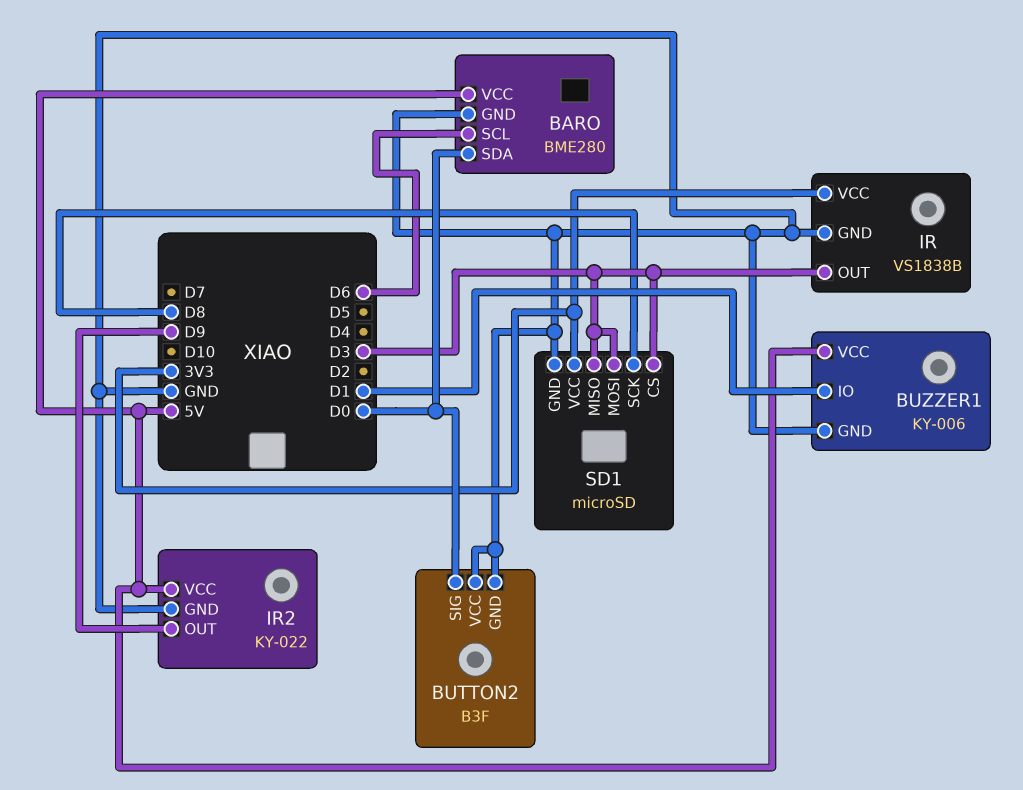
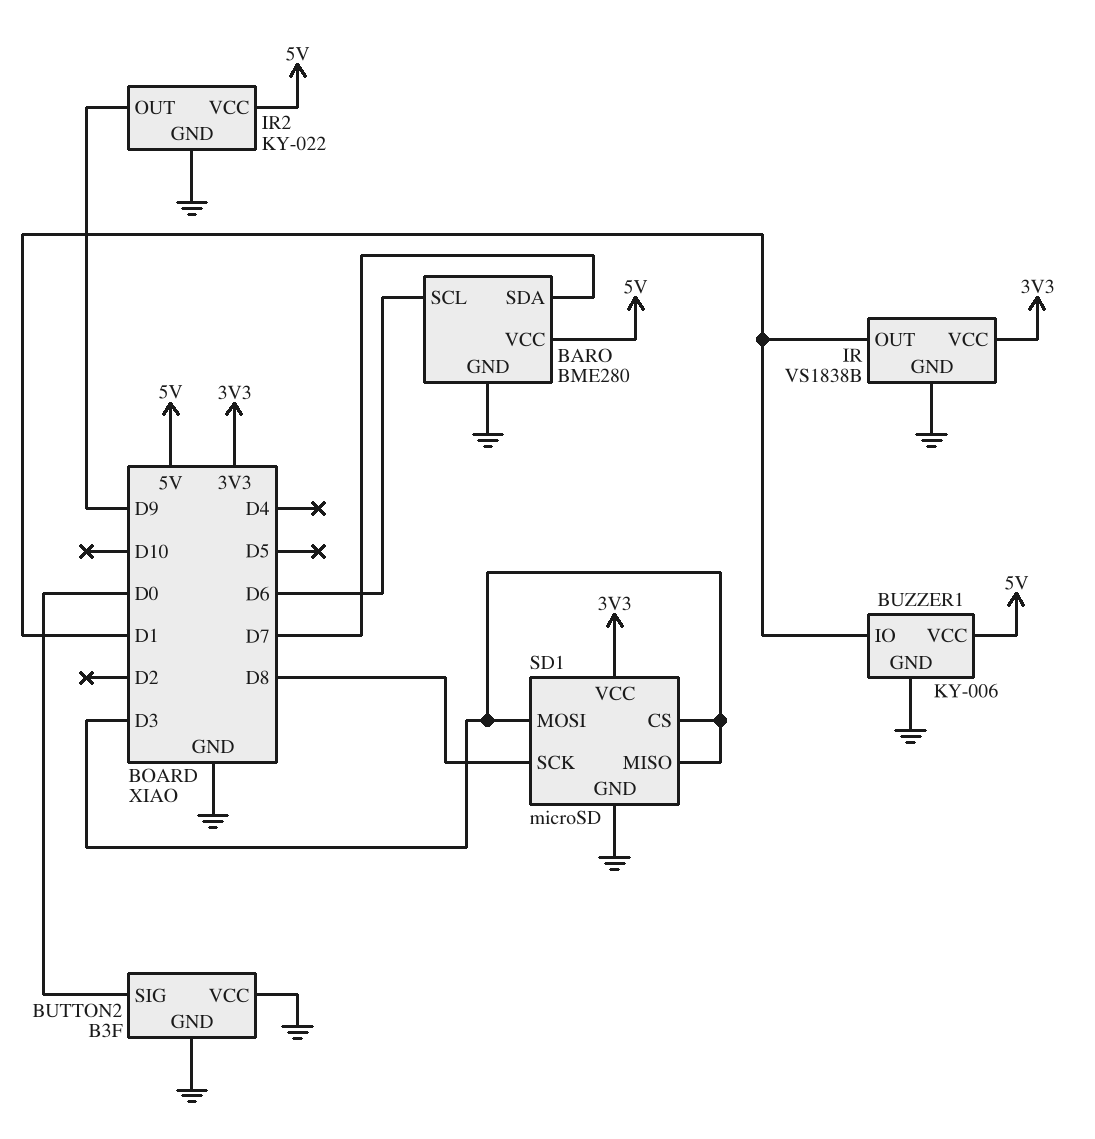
BARO pin SDA: D0 -> D7
IR pin OUT: D3 -> D1

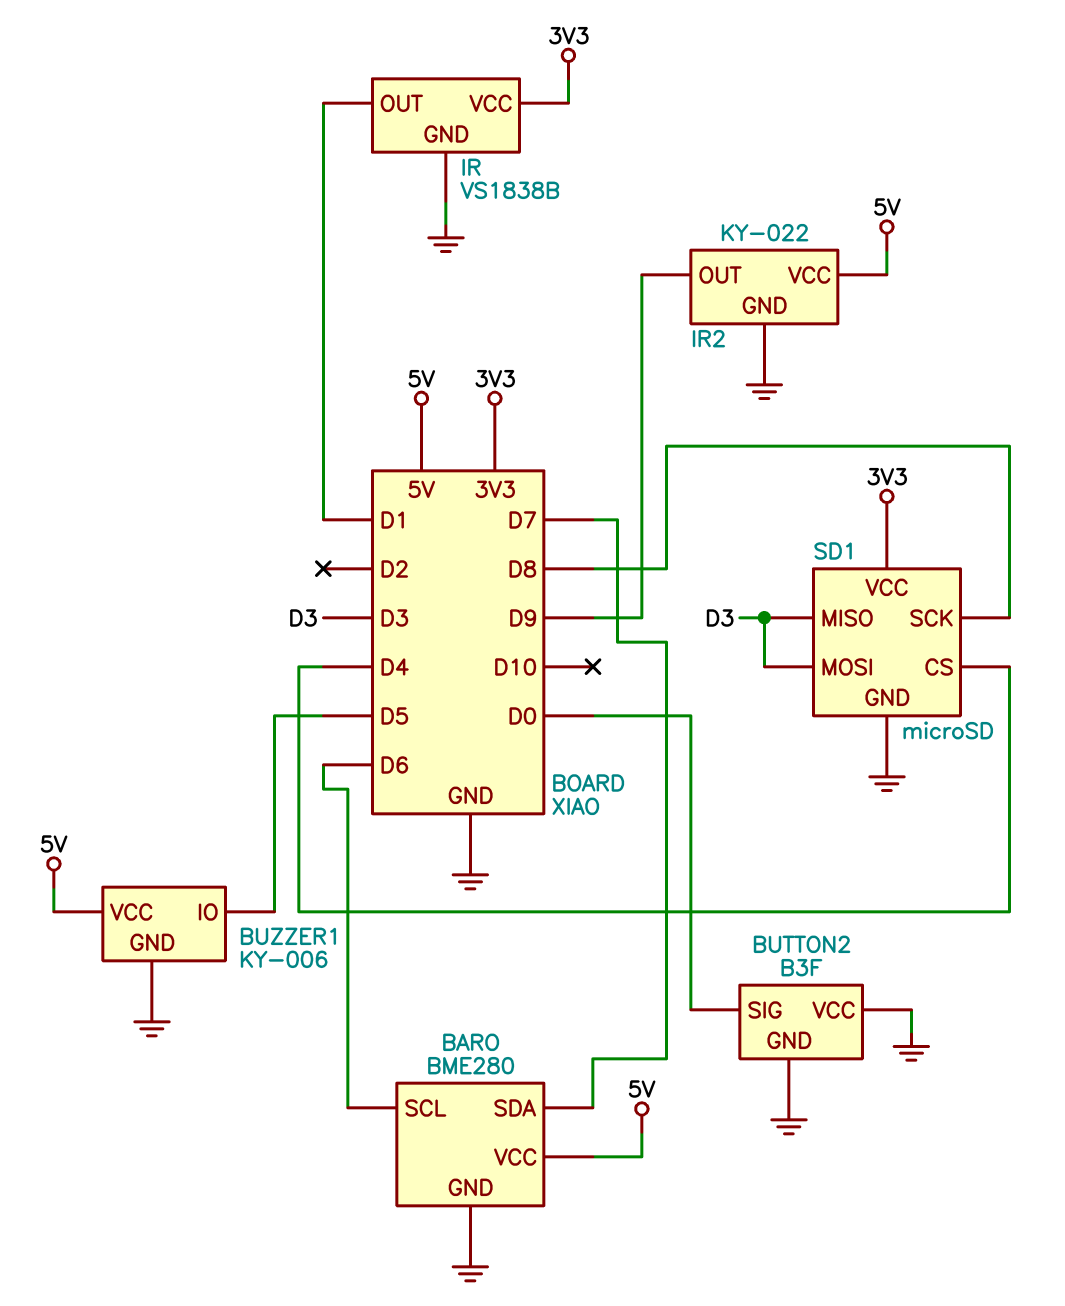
BUZZER1 pin IO: D1 -> D5
SD1 pin CS: D3 -> D4

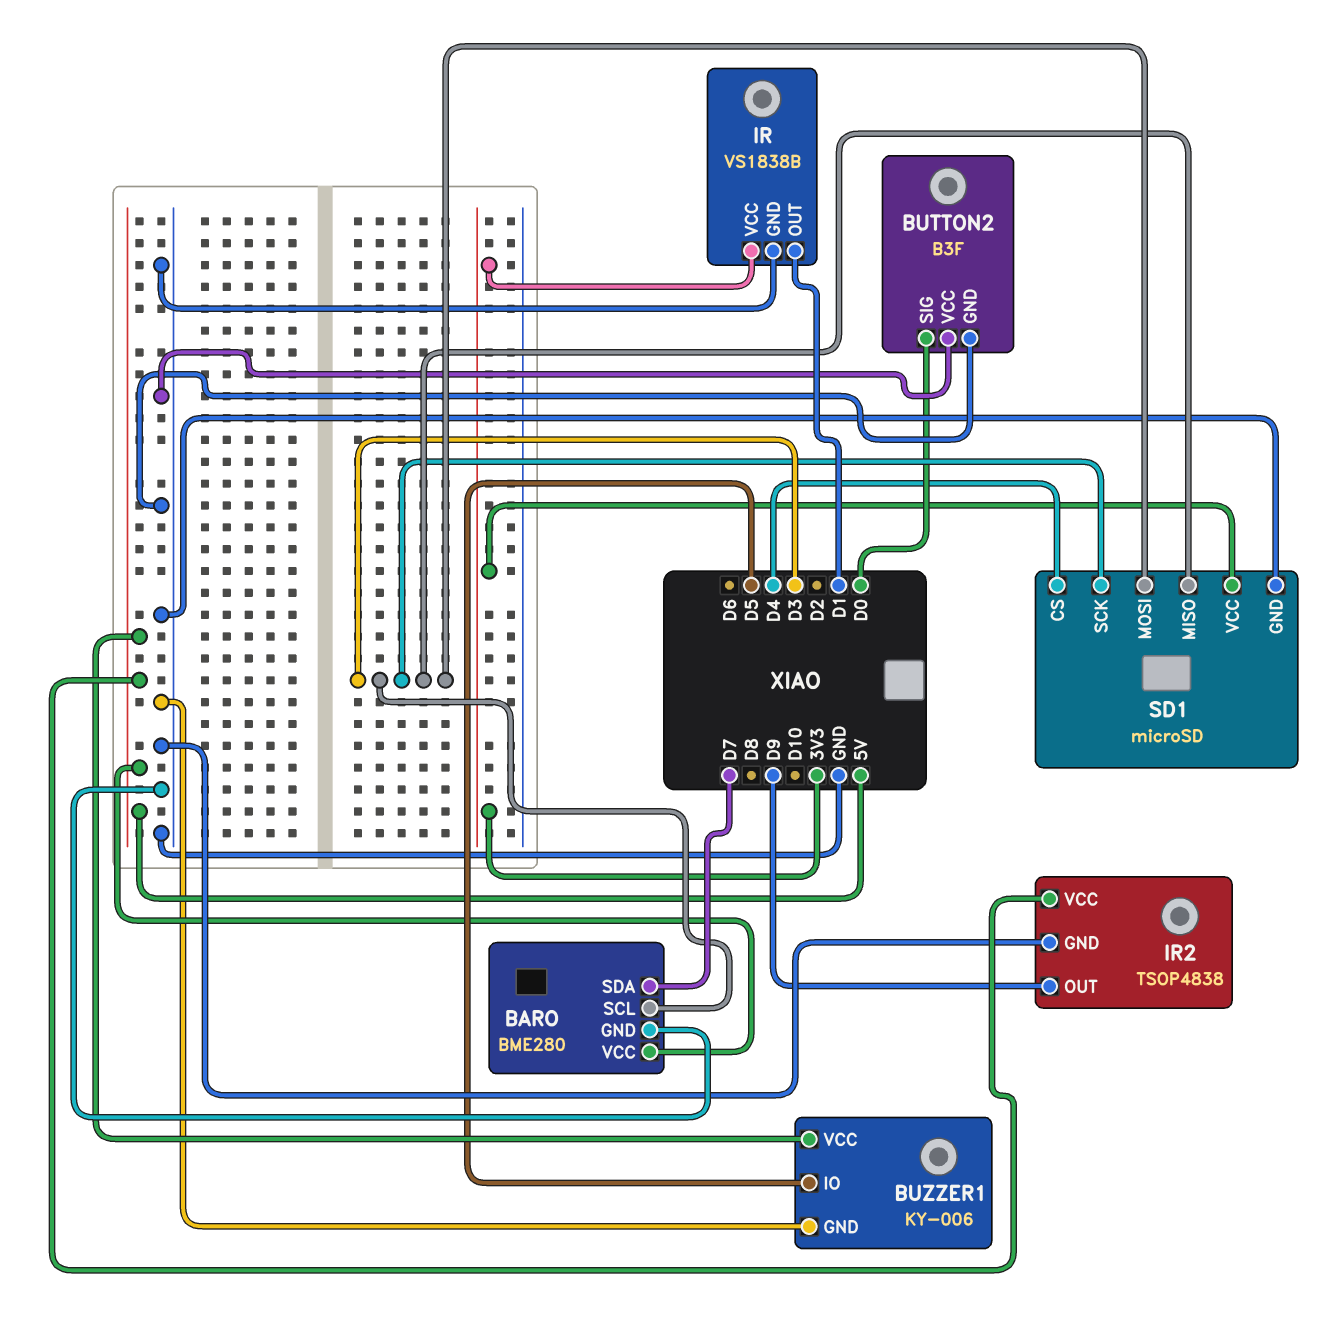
BARO pin SCL: D6 -> D3
IR2: KY-022 -> TSOP4838
SD1 pin SCK: D8 -> D3

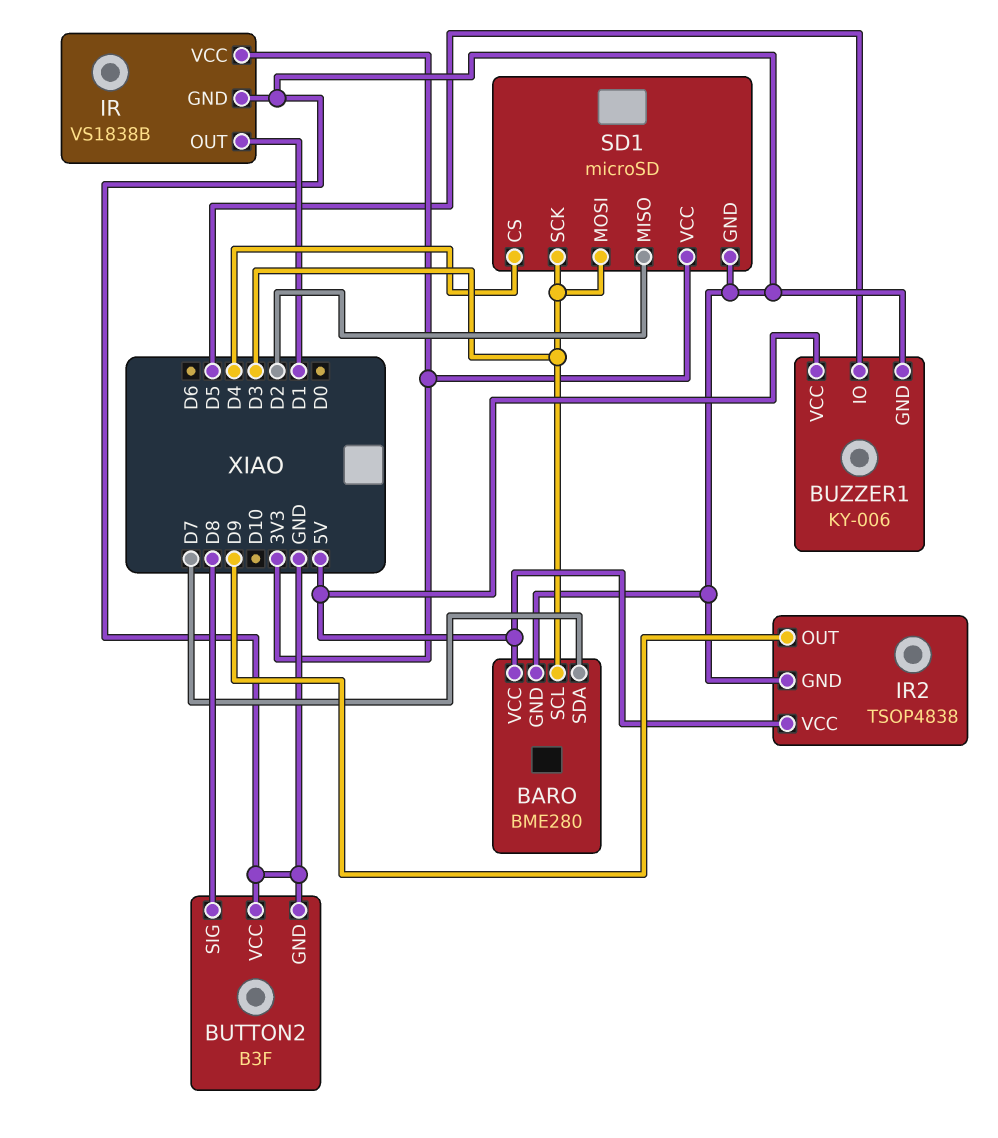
BUTTON2 pin SIG: D0 -> D8
SD1 pin MISO: D3 -> D2

